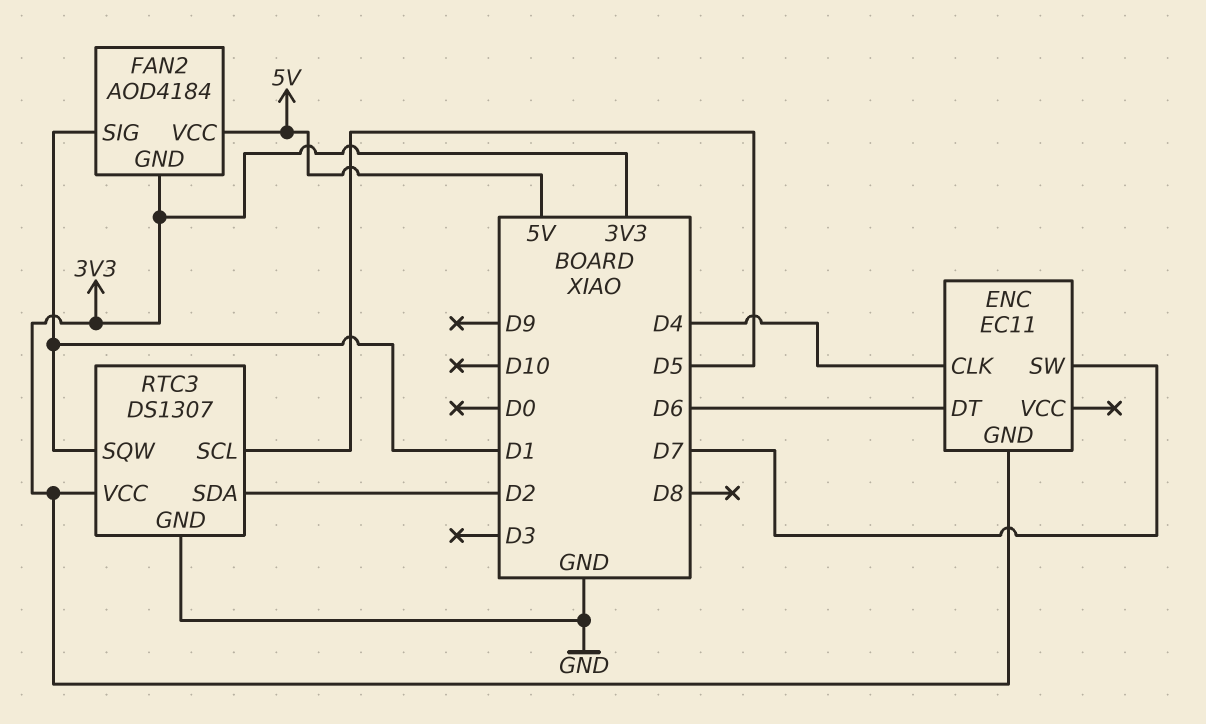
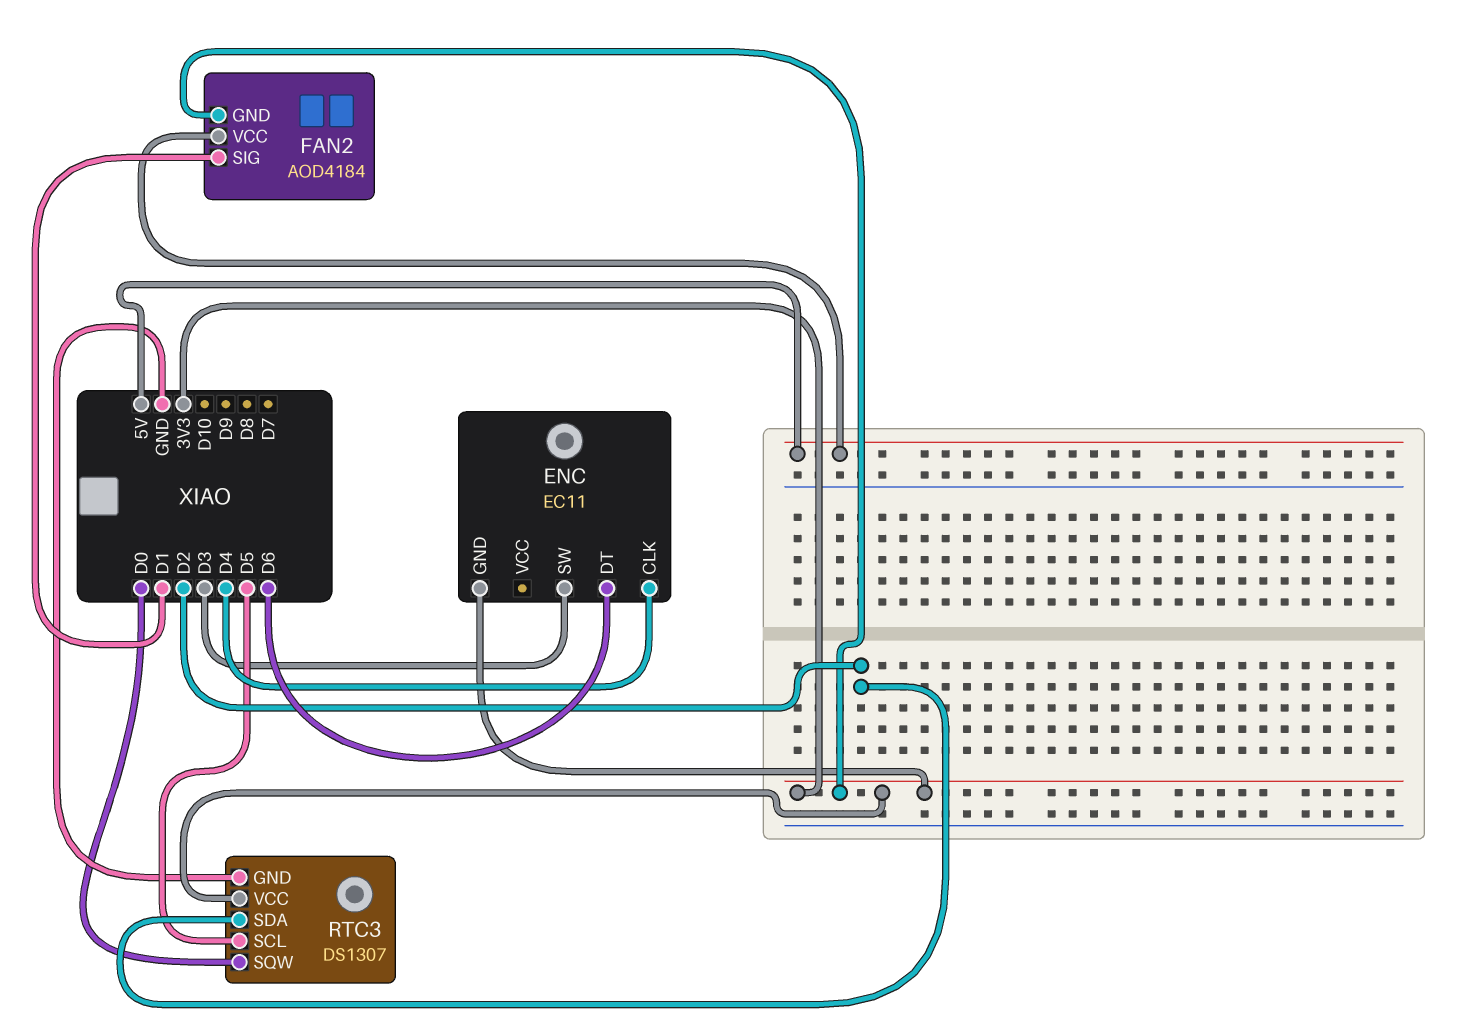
ENC pin SW: D7 -> D3
RTC3 pin SQW: D1 -> D0

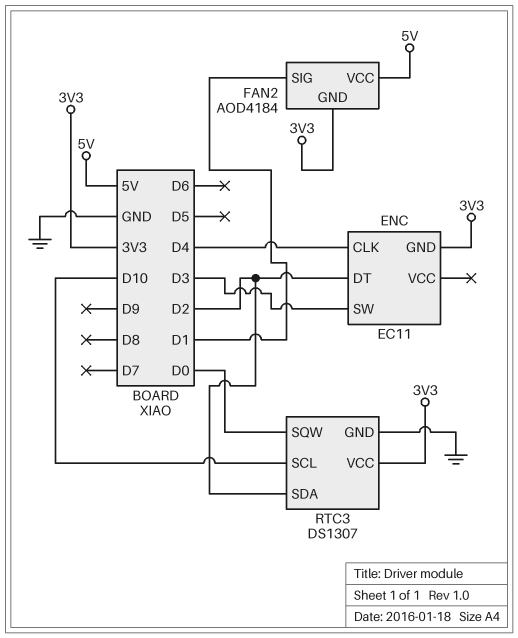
ENC pin DT: D6 -> D2
RTC3 pin SCL: D5 -> D10

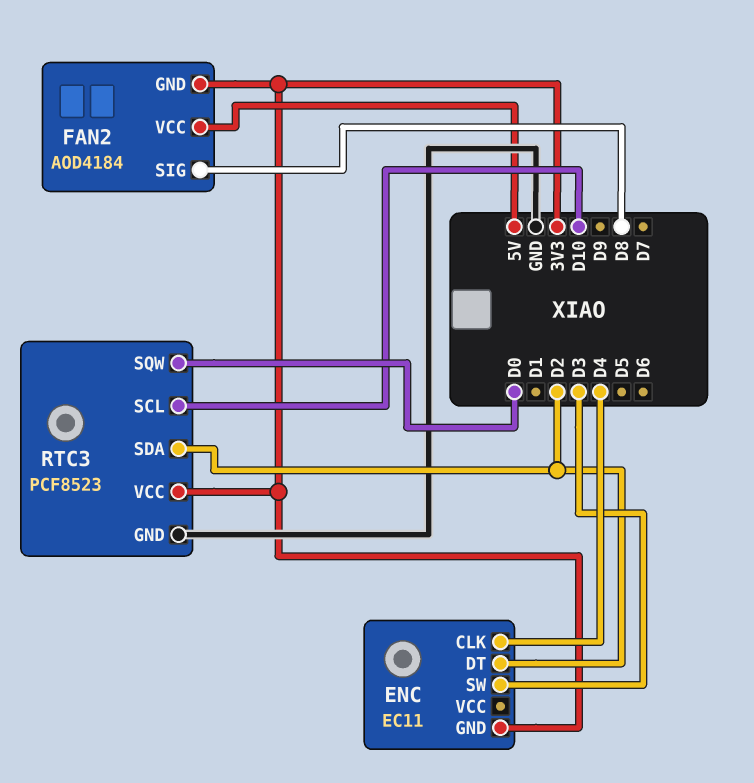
FAN2 pin SIG: D1 -> D8
RTC3: DS1307 -> PCF8523

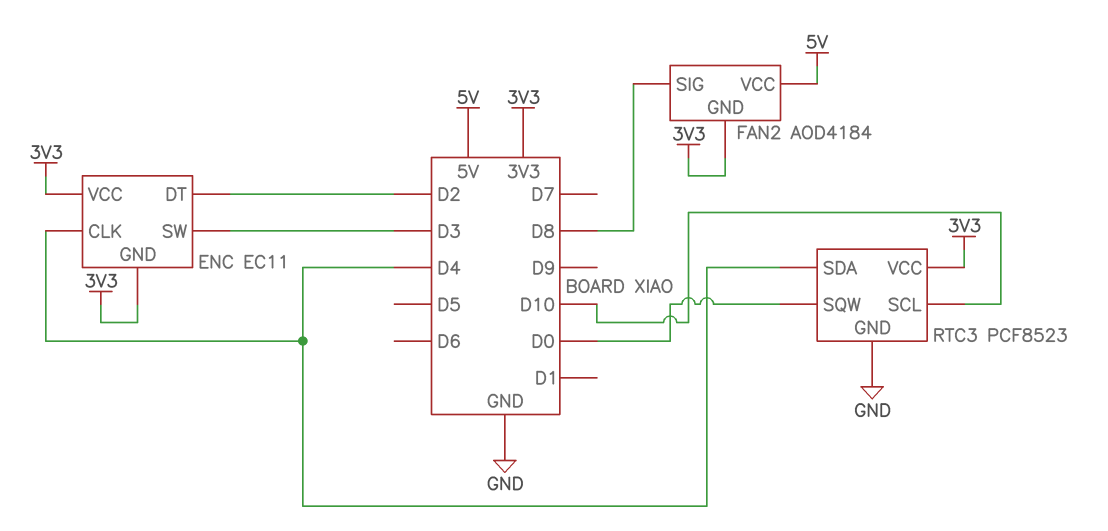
ENC pin VCC: none -> 3V3
RTC3 pin SDA: D2 -> D4

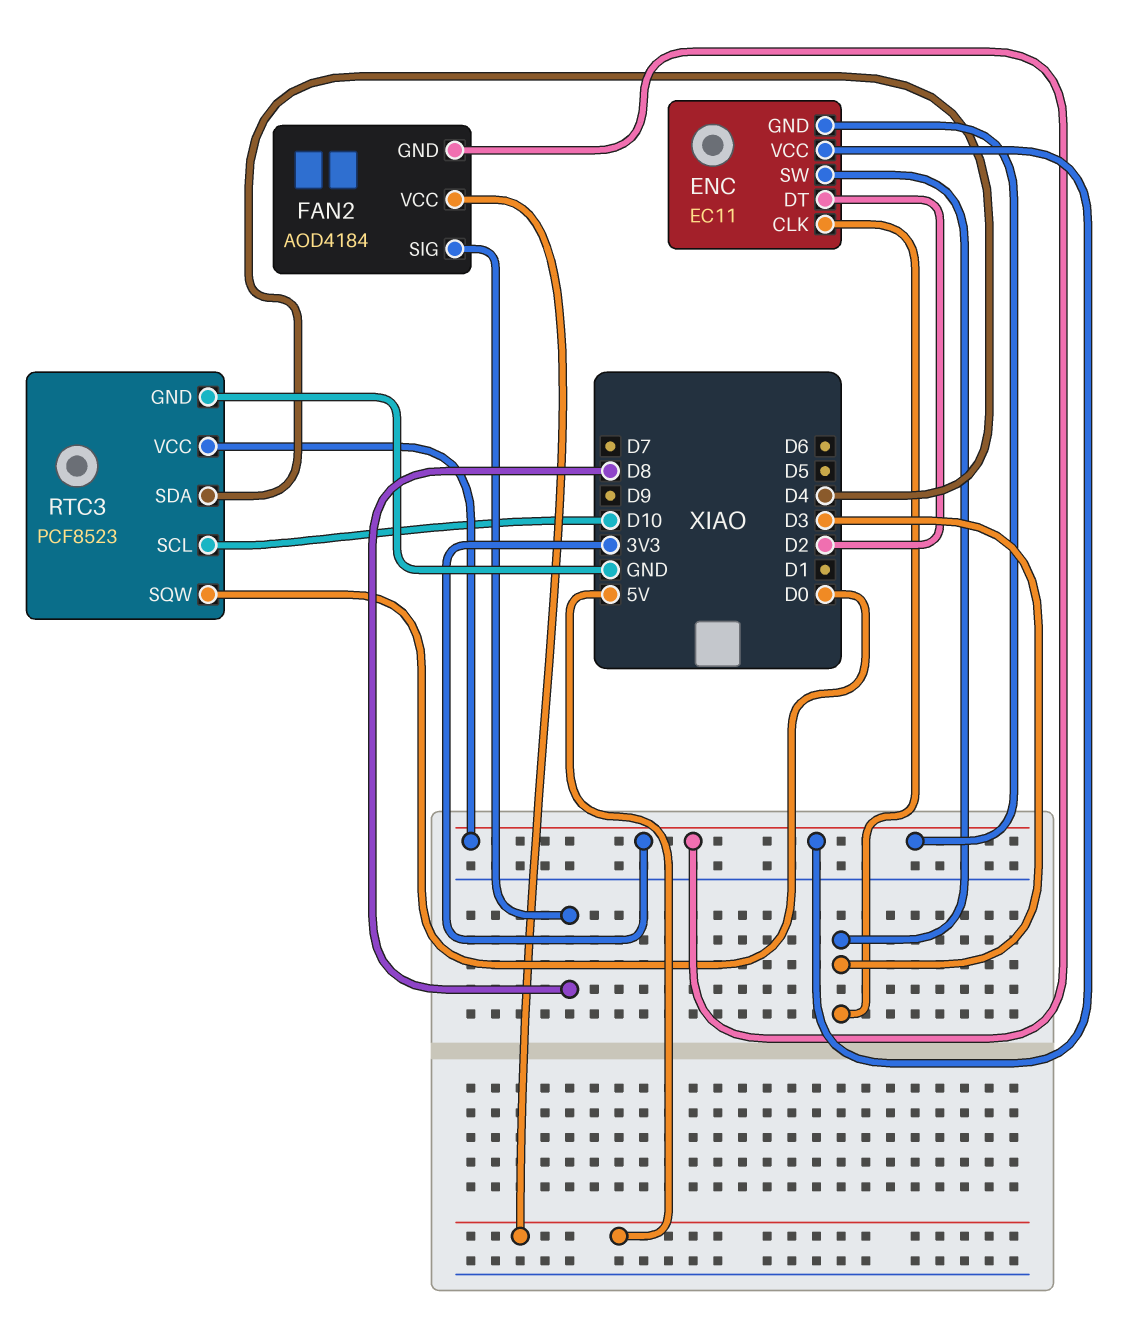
ENC pin CLK: D4 -> D3

